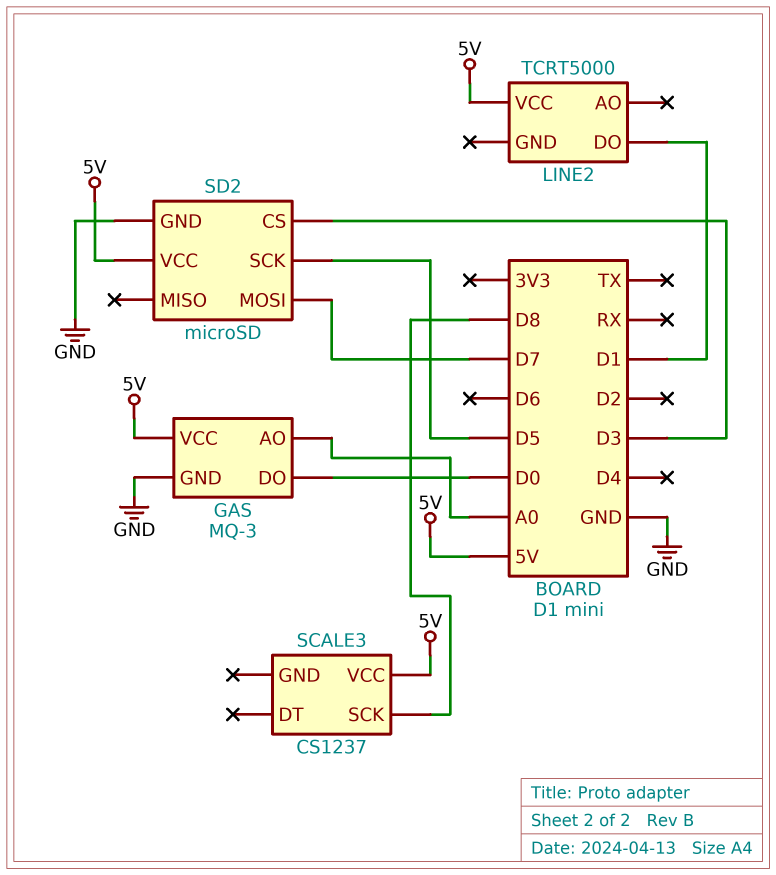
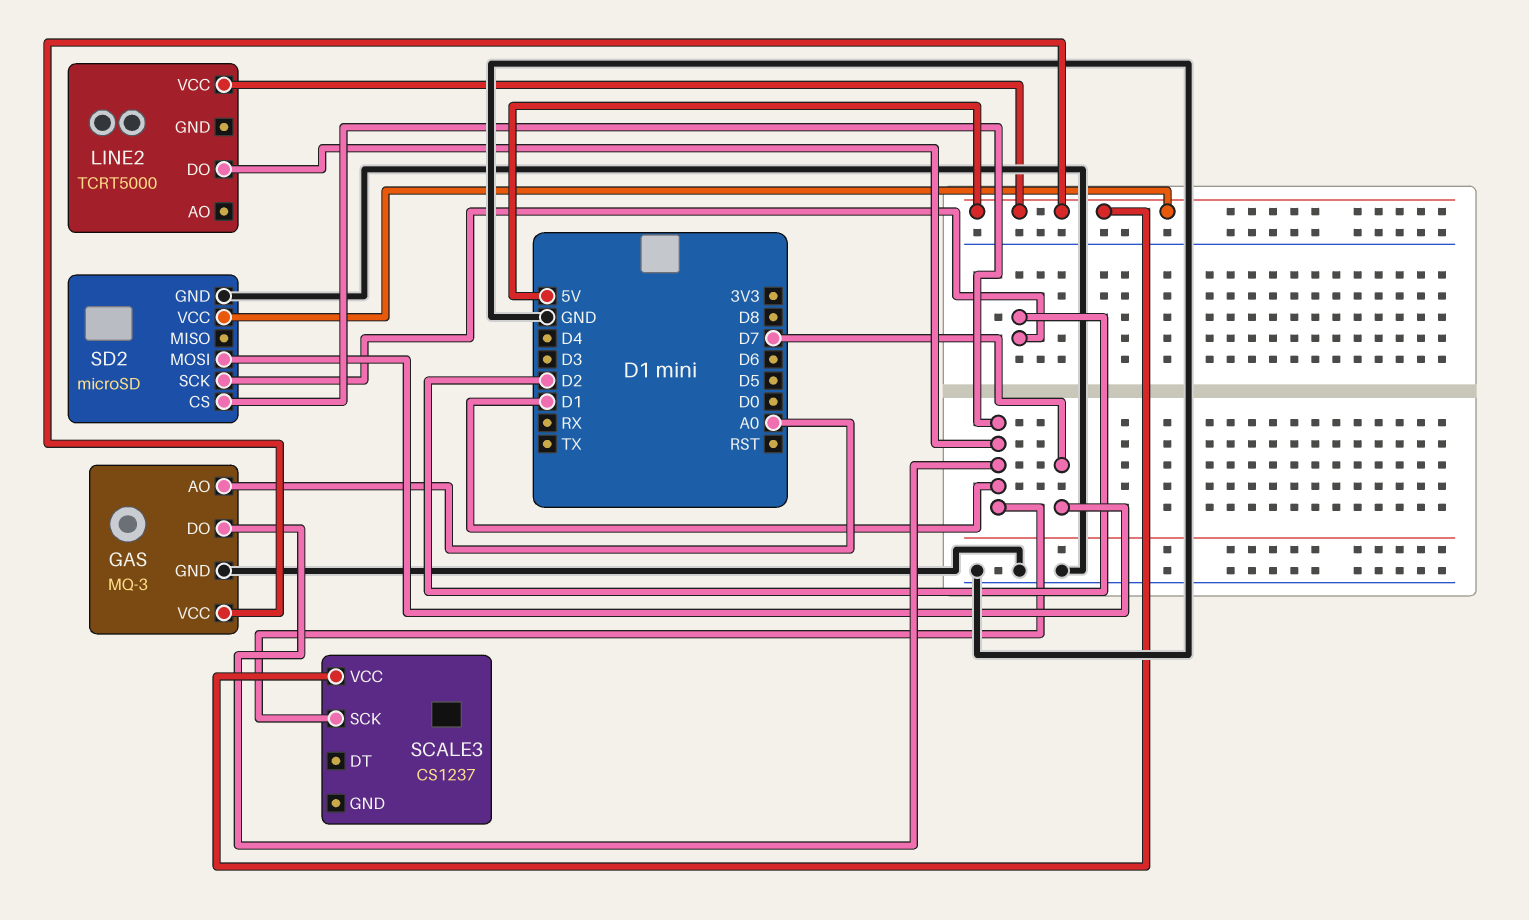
GAS pin DO: D0 -> D1
SCALE3 pin SCK: D8 -> D1
SD2 pin CS: D3 -> D1
SD2 pin SCK: D5 -> D2

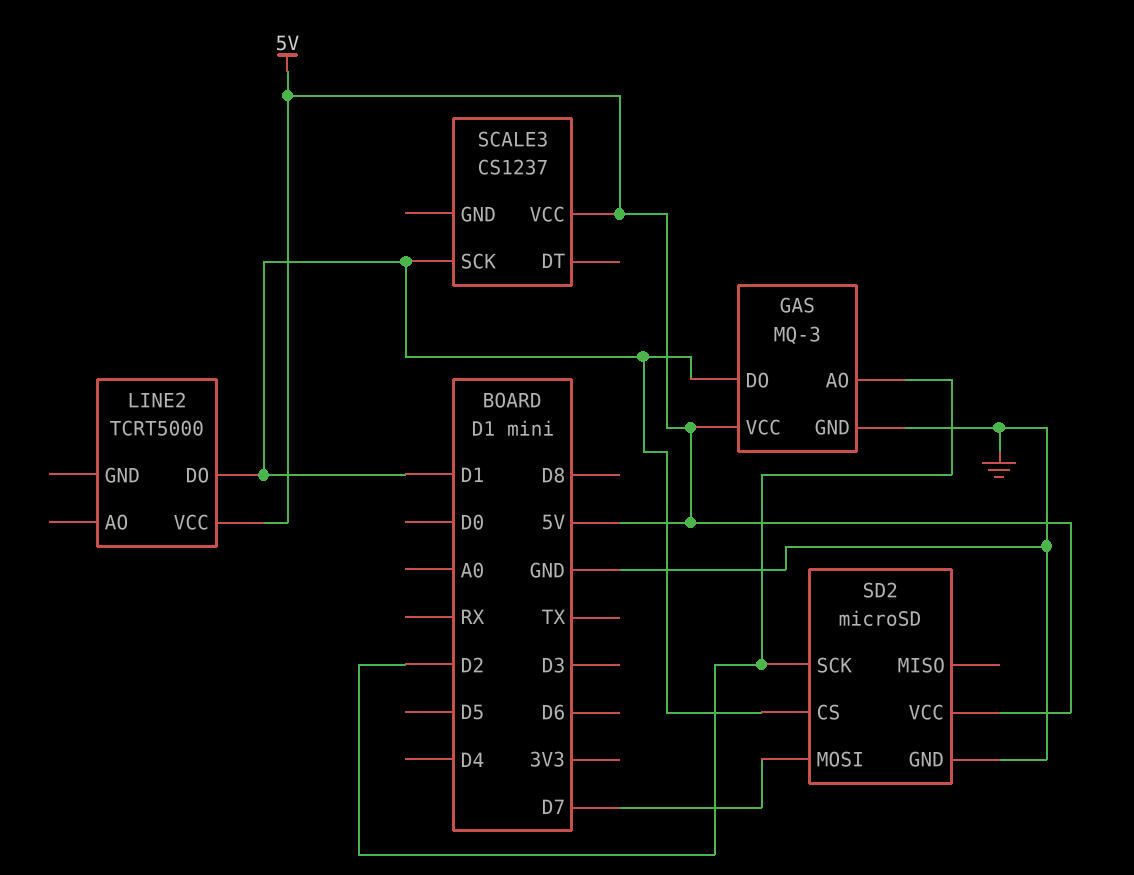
GAS pin AO: A0 -> D2

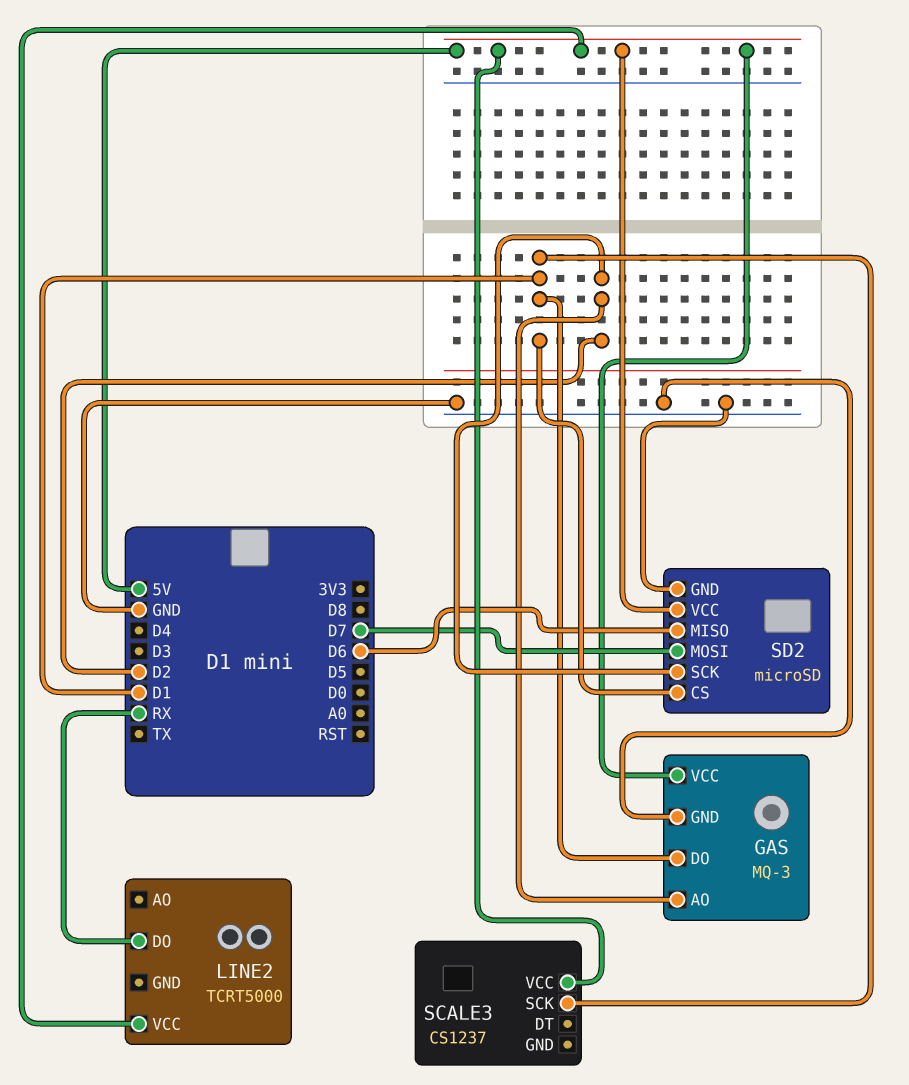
LINE2 pin DO: D1 -> RX
SD2 pin MISO: none -> D6

